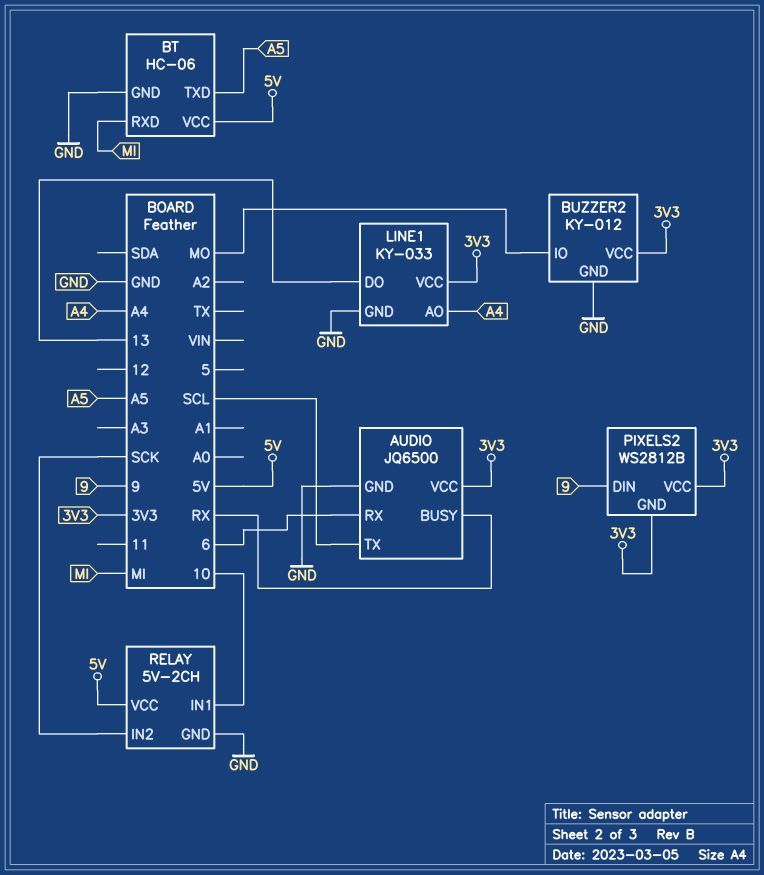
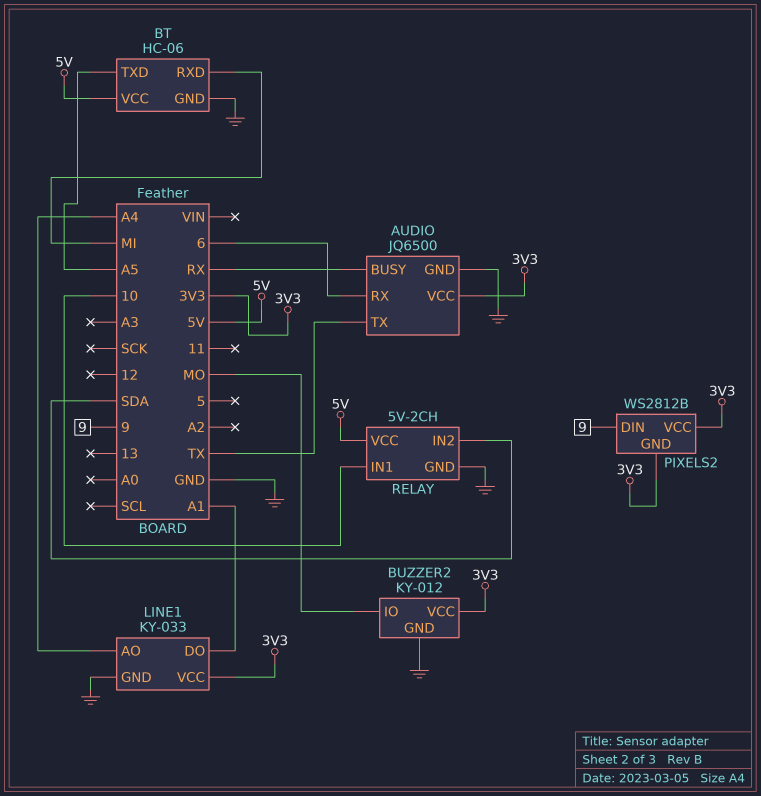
AUDIO pin TX: SCL -> TX
LINE1 pin DO: 13 -> A1
RELAY pin IN2: SCK -> SDA

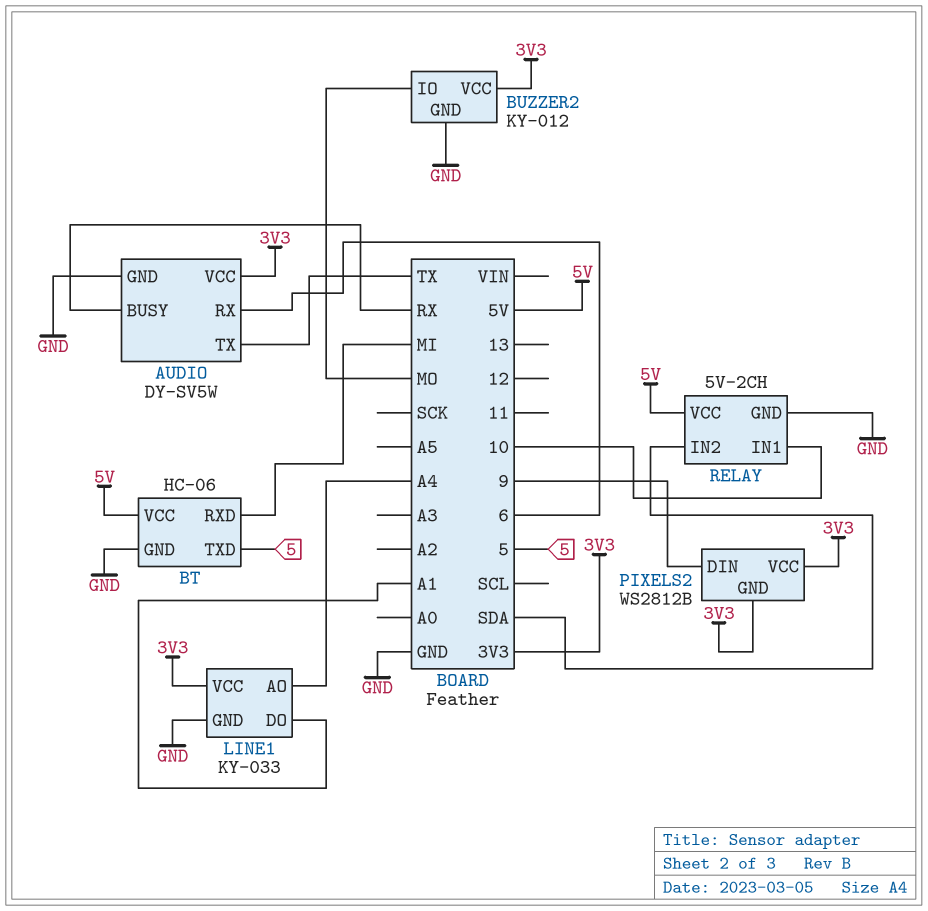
AUDIO: JQ6500 -> DY-SV5W
BT pin TXD: A5 -> 5

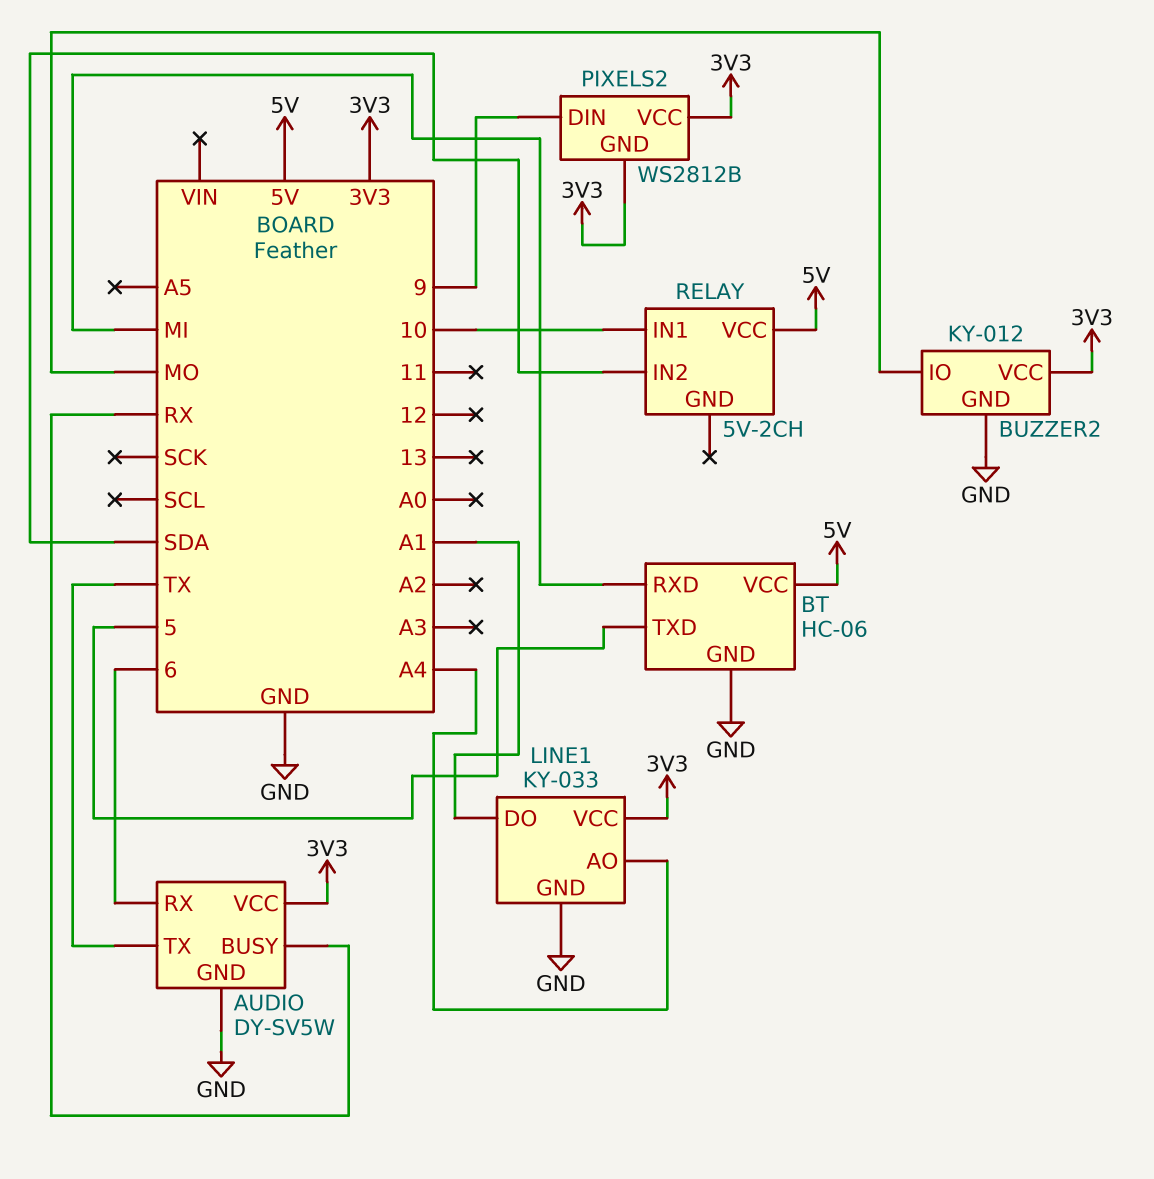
RELAY pin GND: GND -> none

